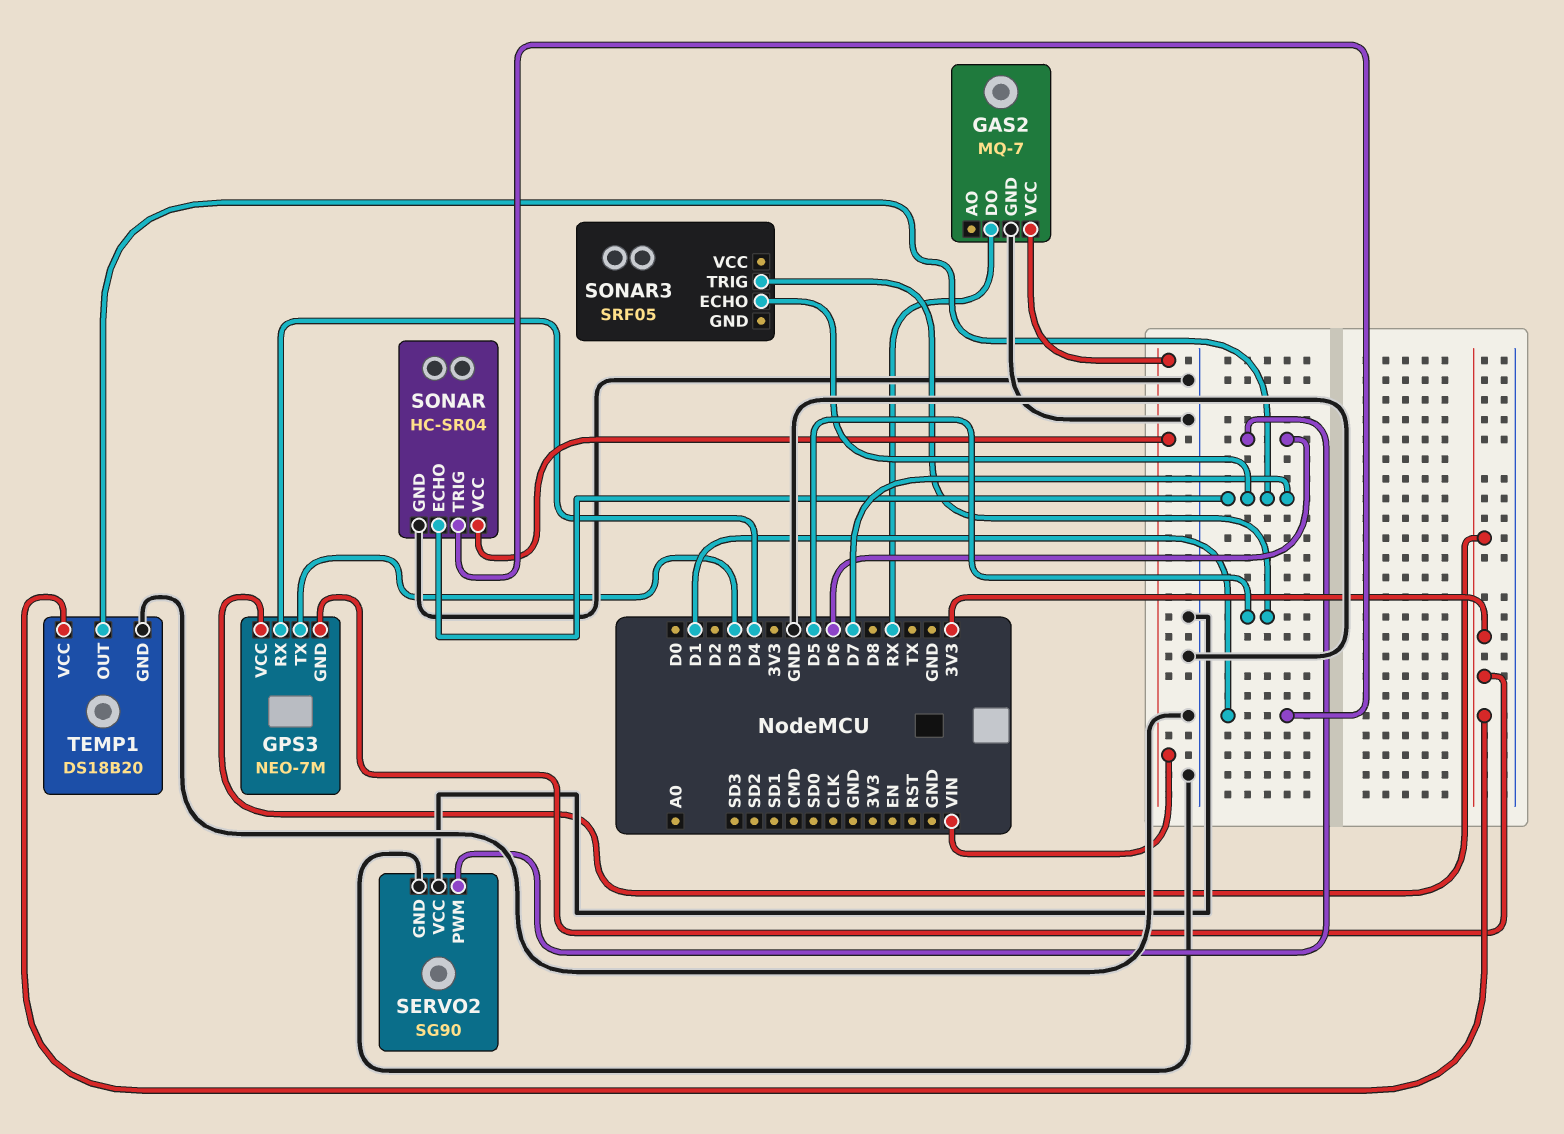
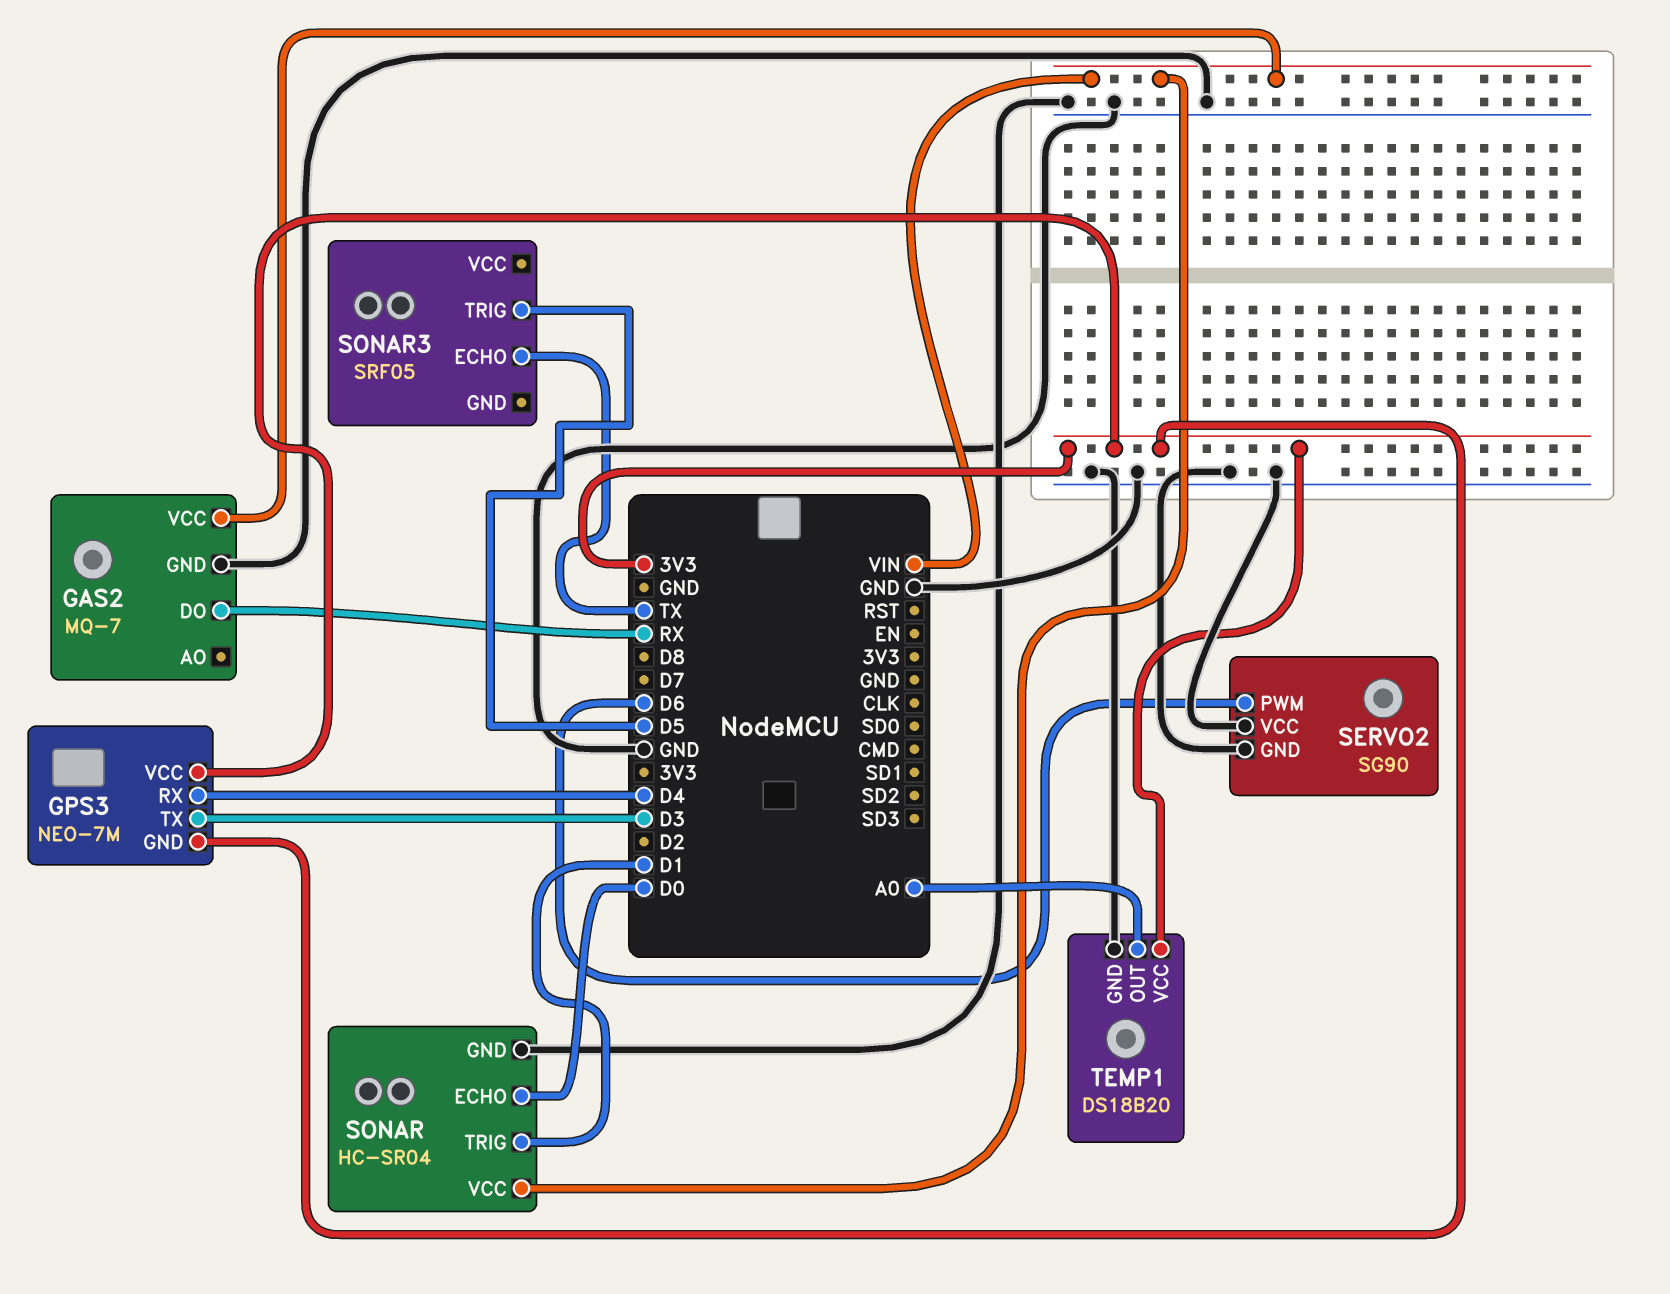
SONAR pin ECHO: D7 -> D0
SONAR3 pin ECHO: D7 -> TX
TEMP1 pin OUT: D7 -> A0

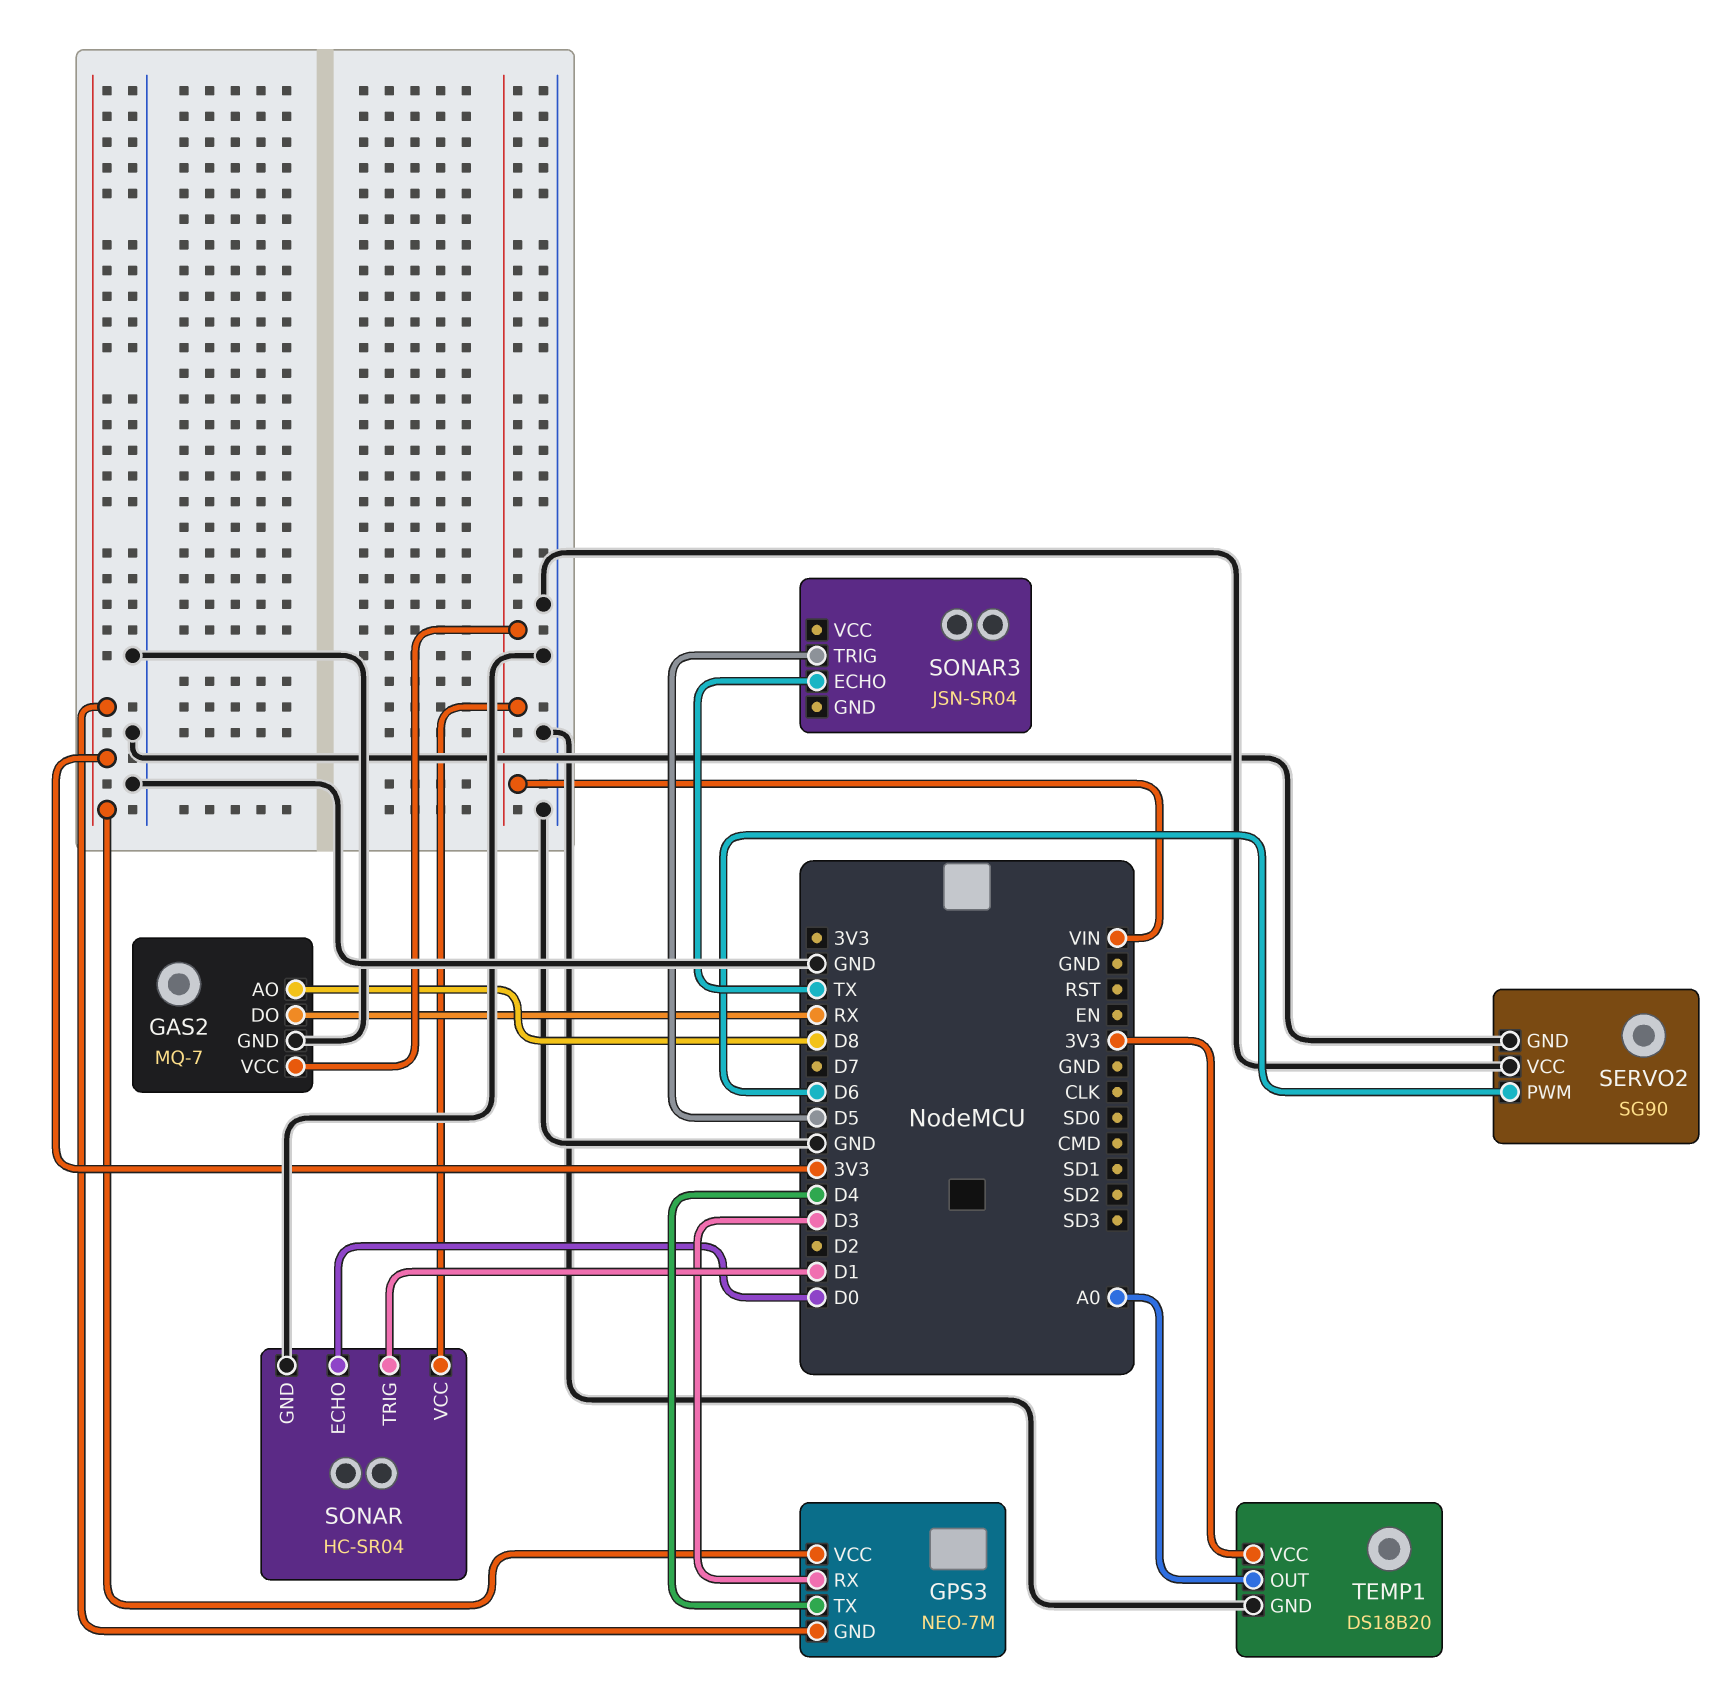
GAS2 pin AO: none -> D8
GPS3 pin RX: D4 -> D3
GPS3 pin TX: D3 -> D4
SONAR3: SRF05 -> JSN-SR04

